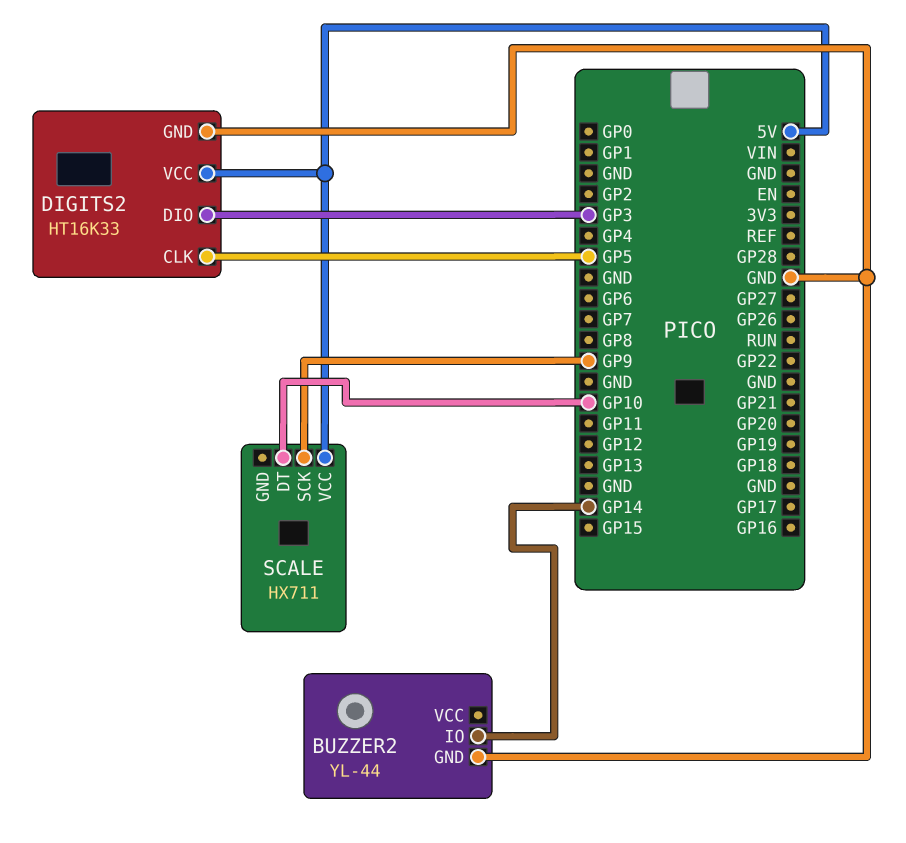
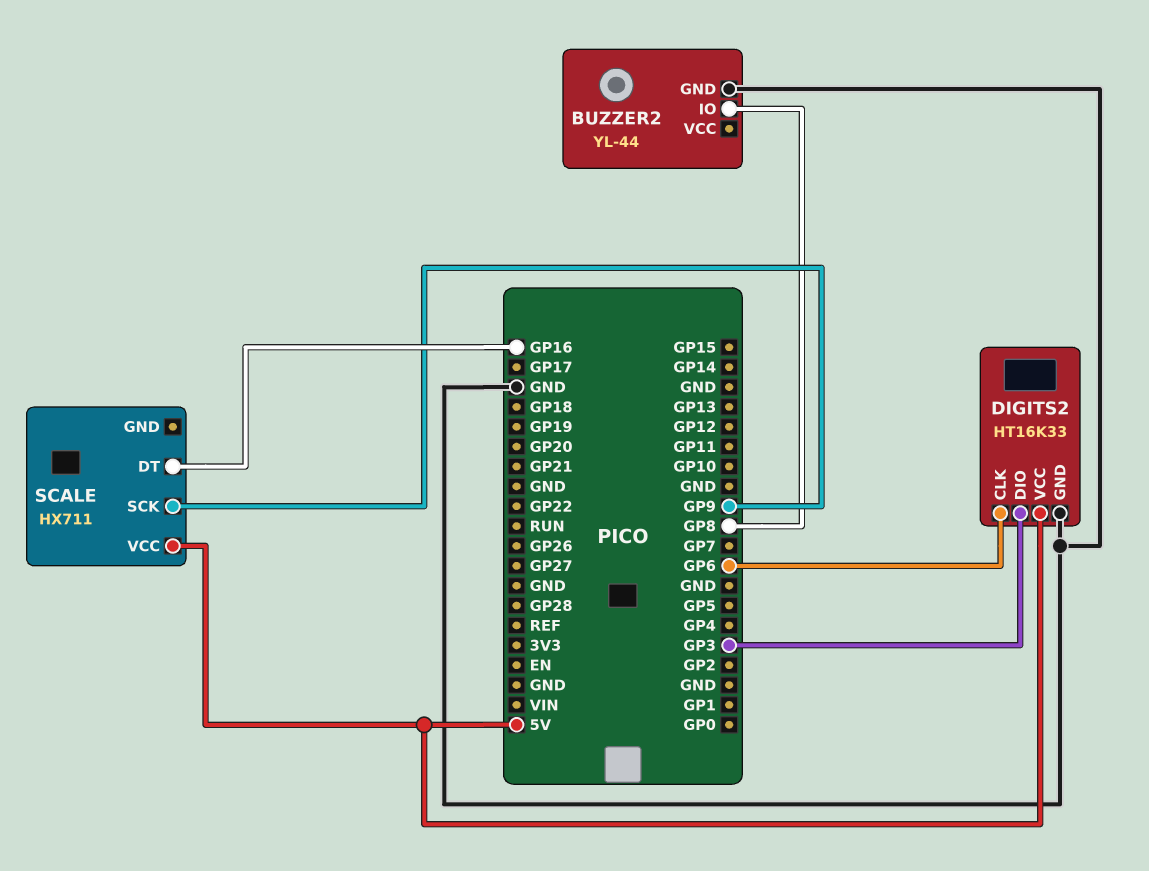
BUZZER2 pin IO: GP14 -> GP8
DIGITS2 pin CLK: GP5 -> GP6
SCALE pin DT: GP10 -> GP16

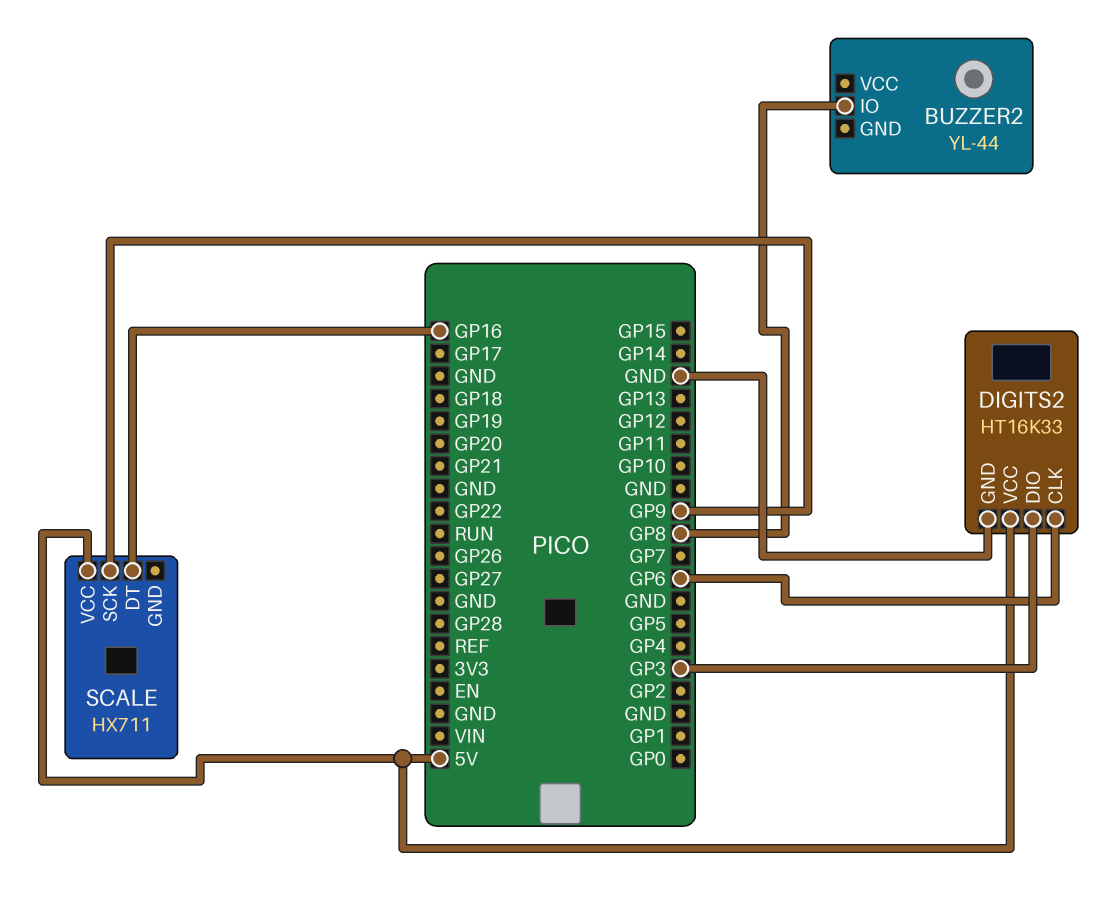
BUZZER2 pin GND: GND -> none

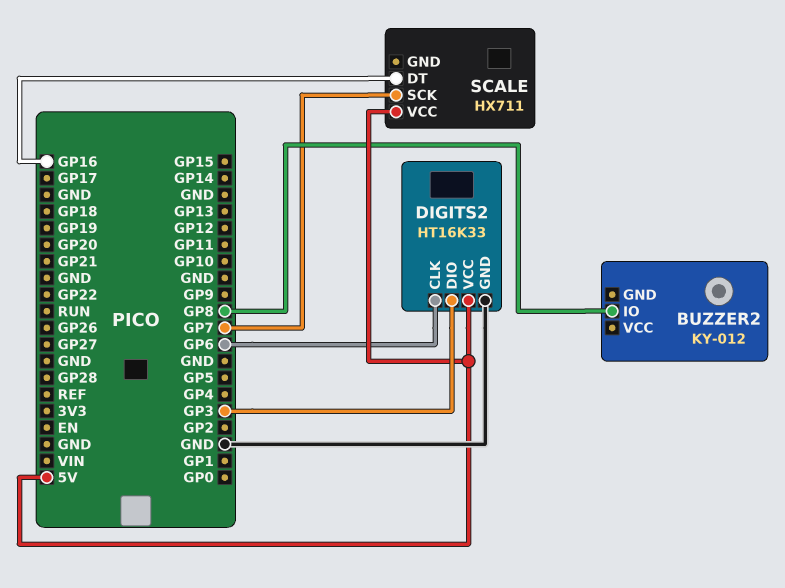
BUZZER2: YL-44 -> KY-012
SCALE pin SCK: GP9 -> GP7

